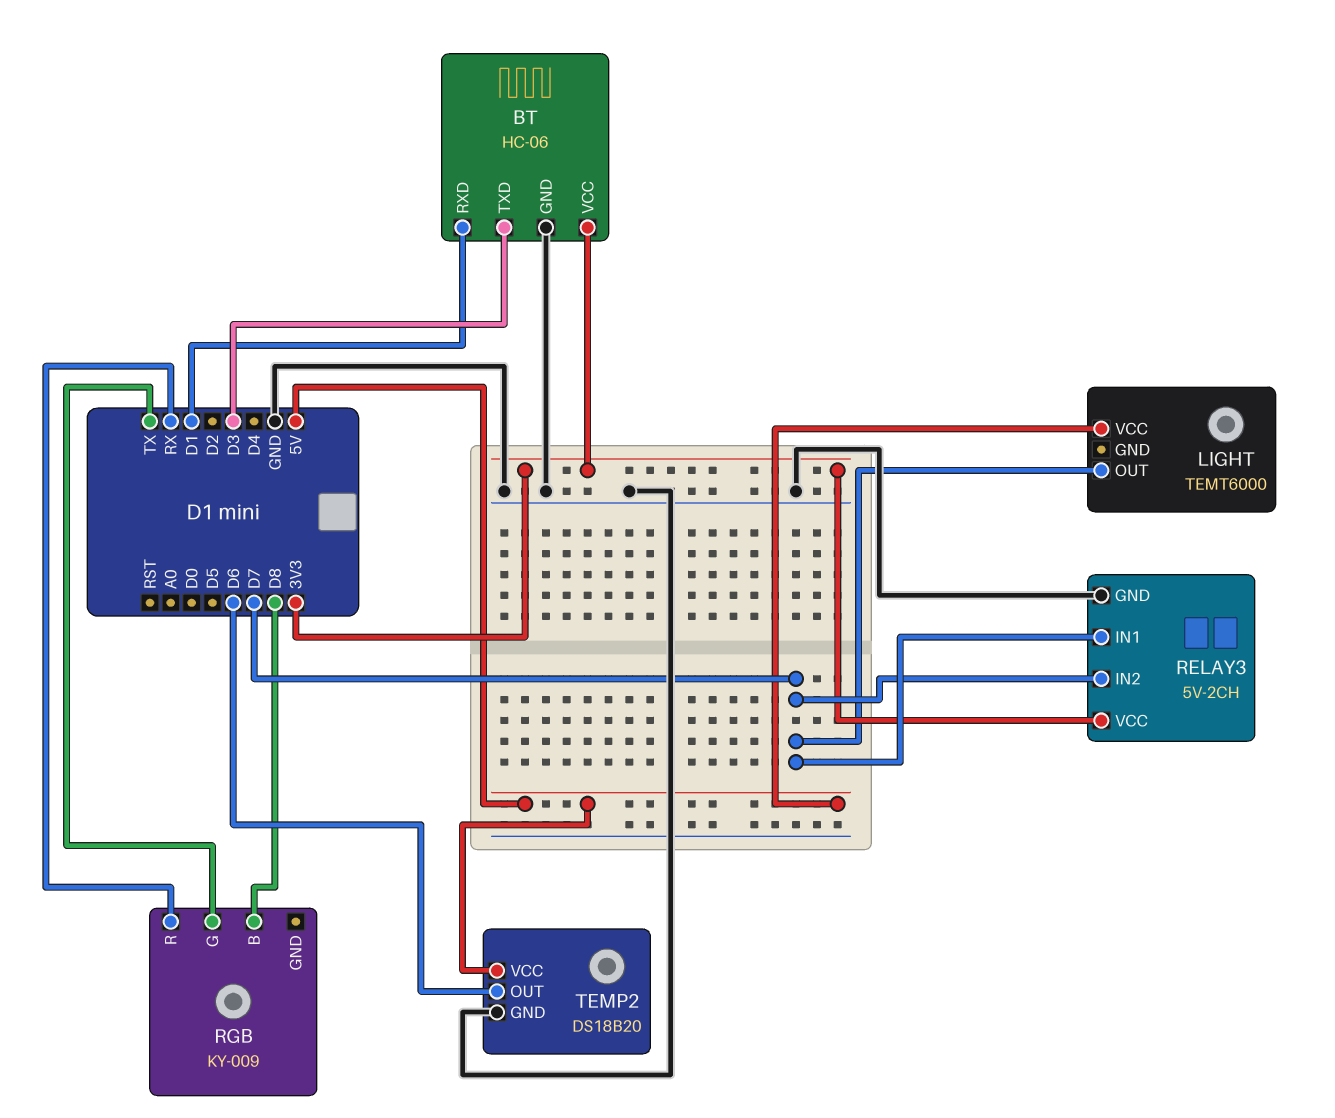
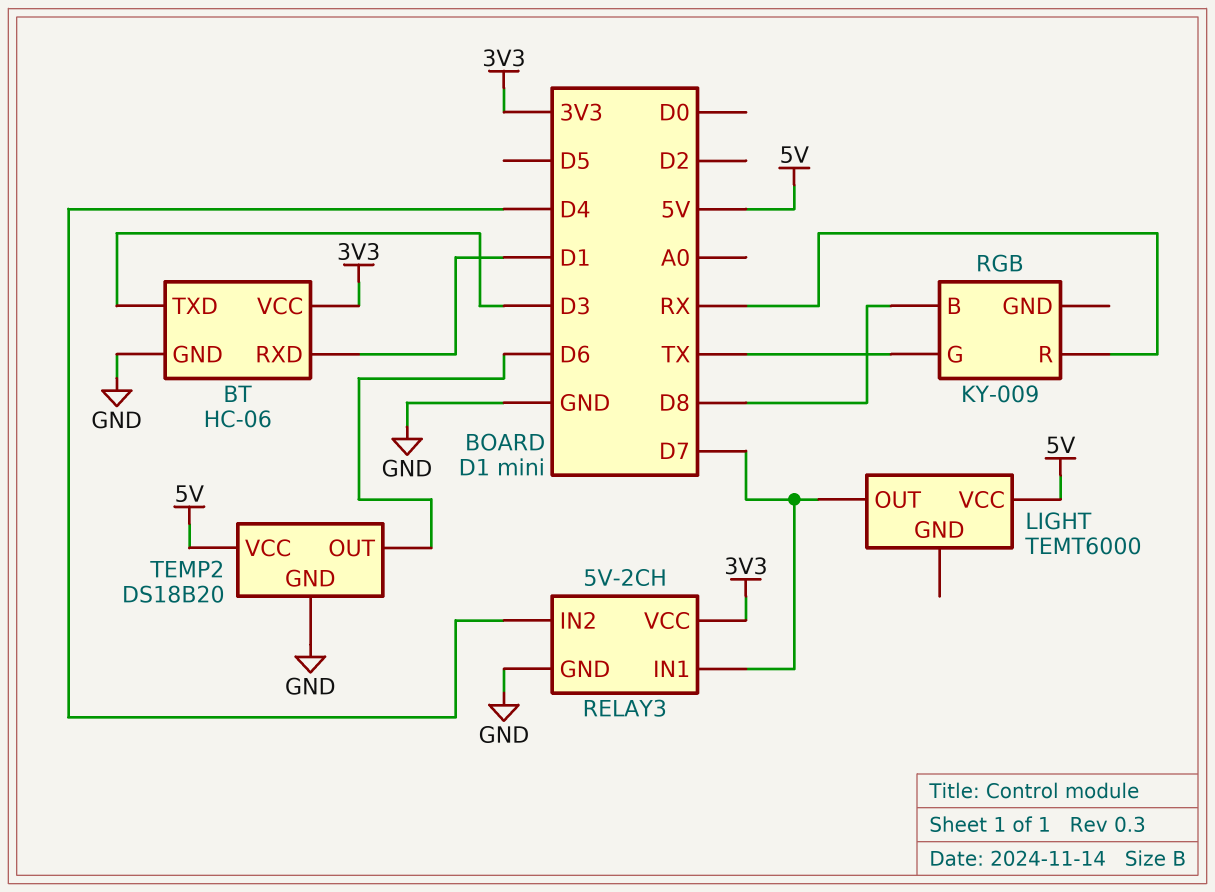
RELAY3 pin IN2: D7 -> D4

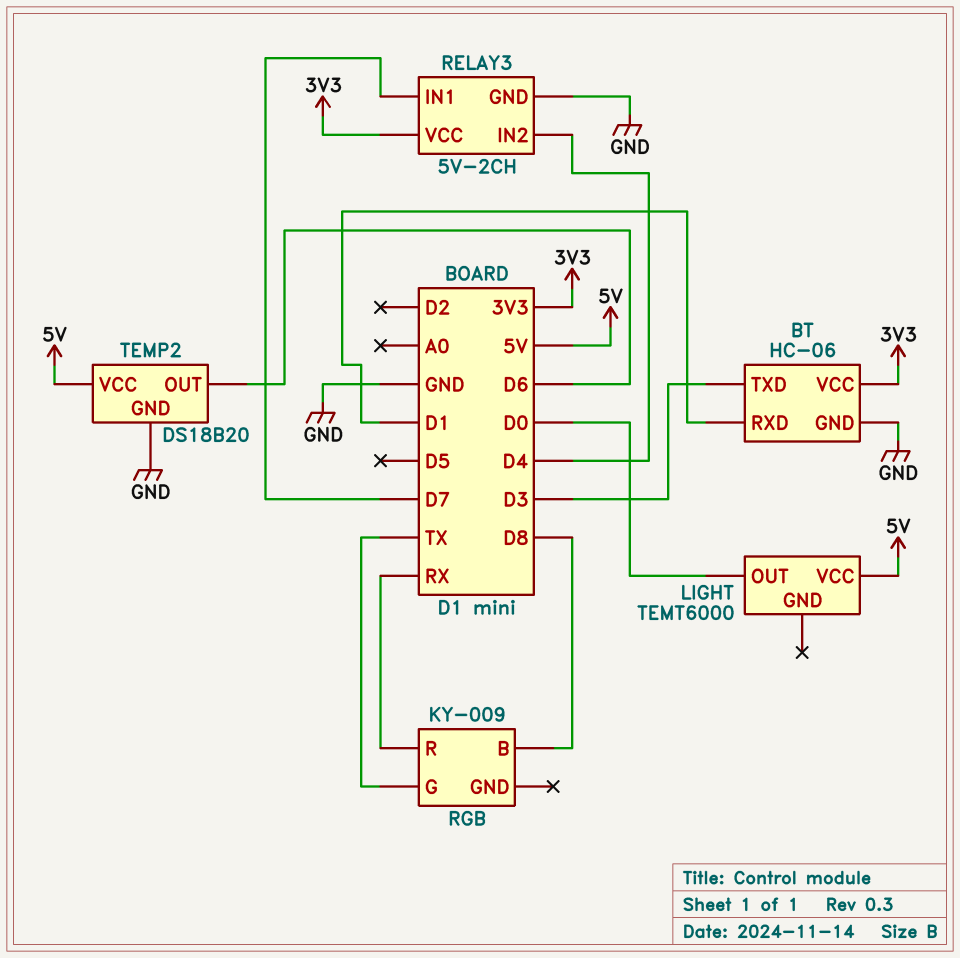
LIGHT pin OUT: D7 -> D0

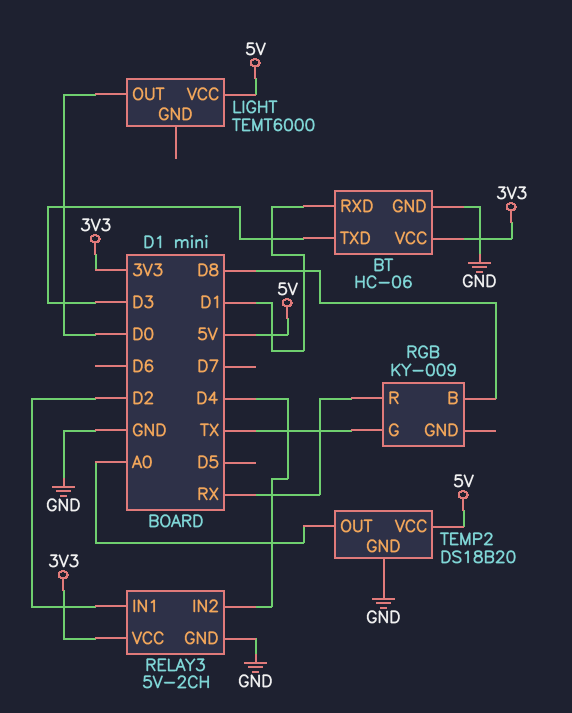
RELAY3 pin IN1: D7 -> D2
TEMP2 pin OUT: D6 -> A0

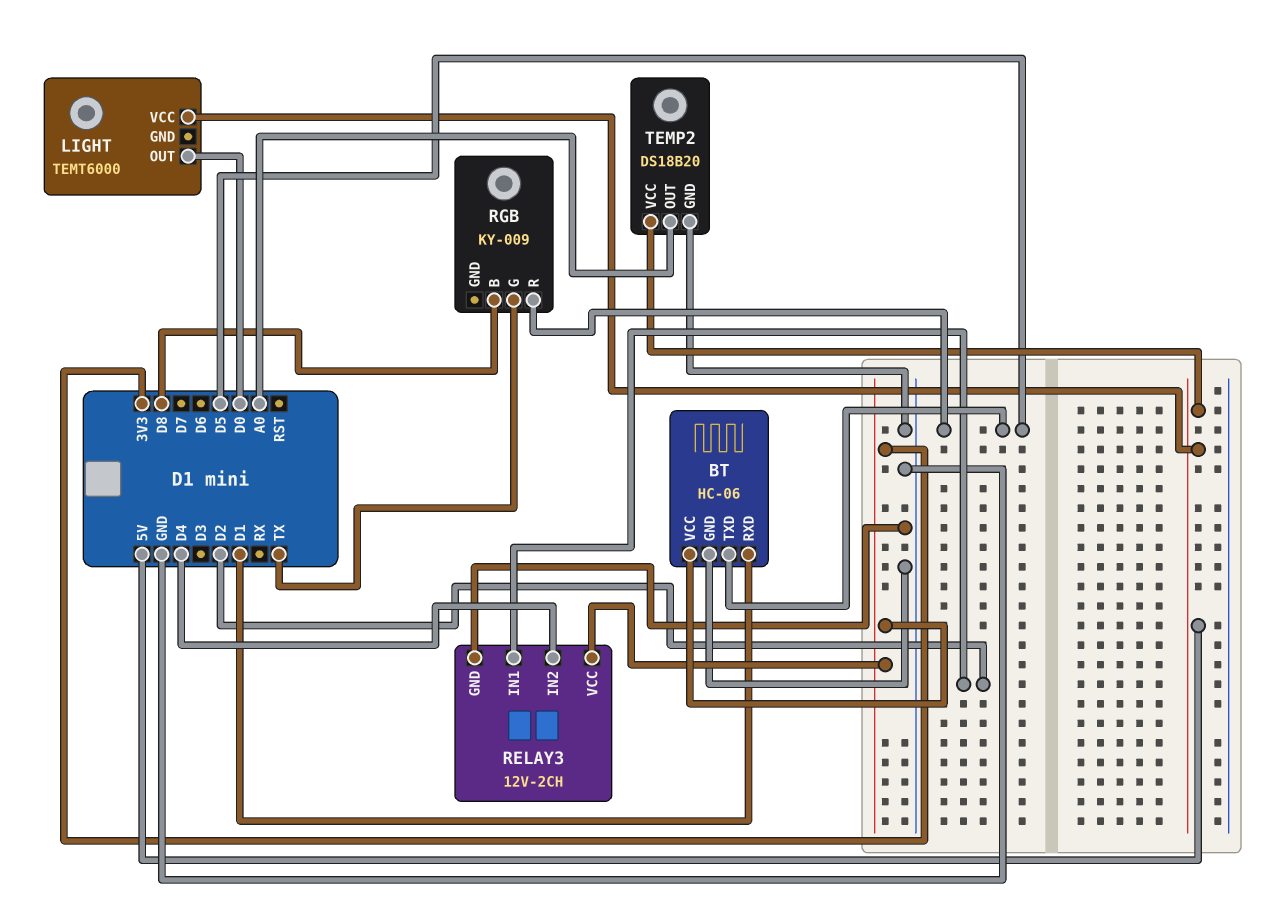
BT pin TXD: D3 -> D5
RELAY3: 5V-2CH -> 12V-2CH
RGB pin R: RX -> D5

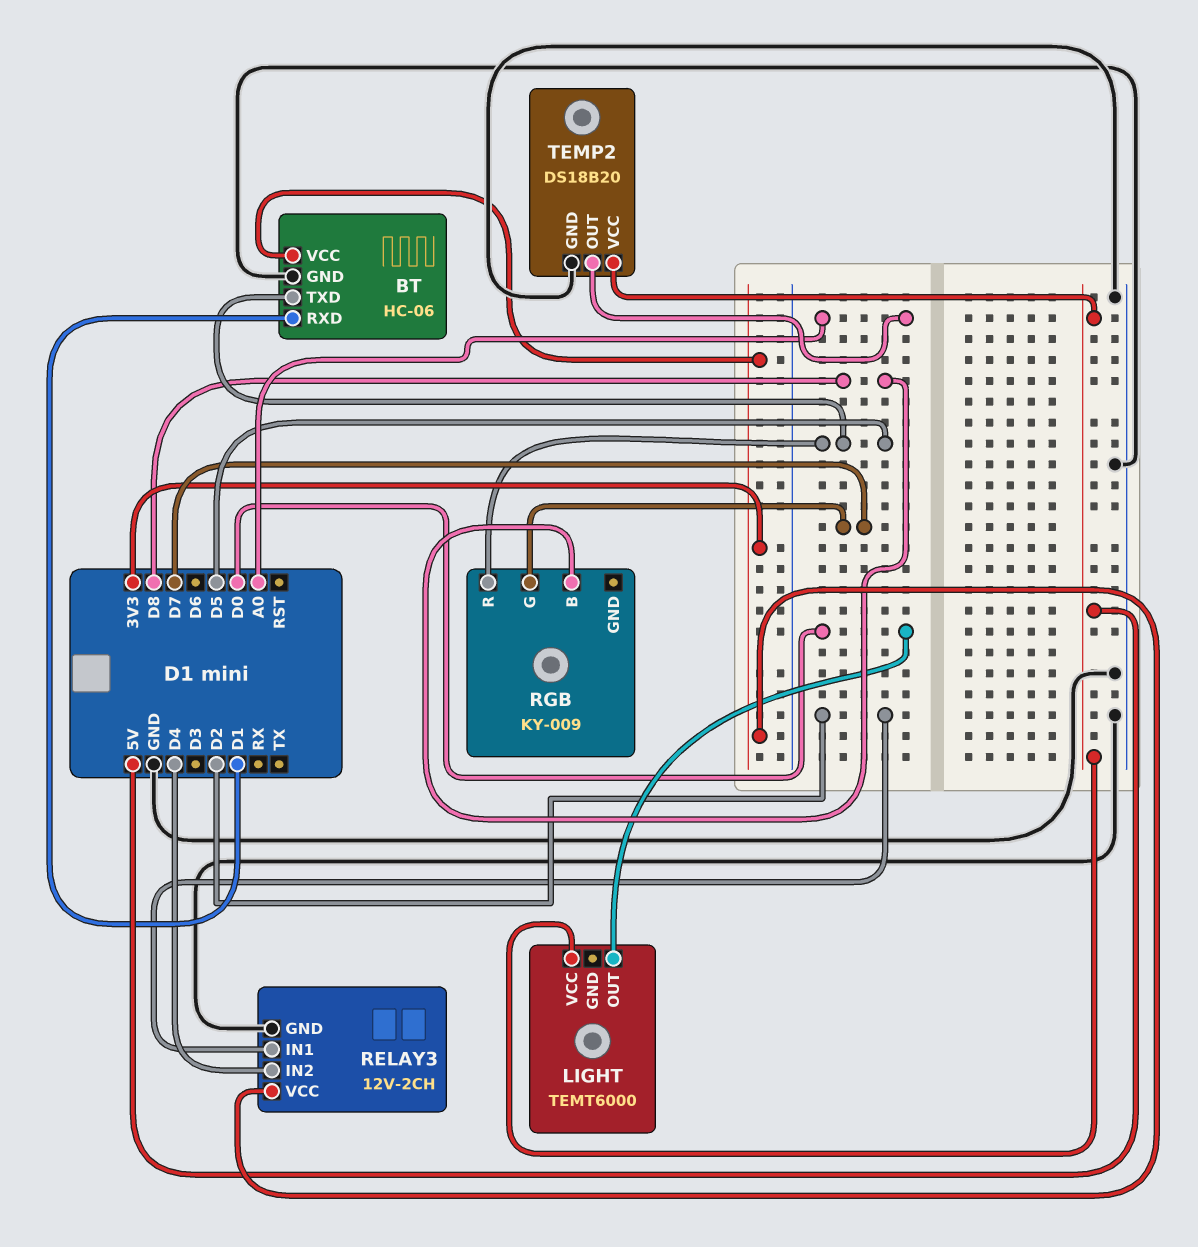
RGB pin G: TX -> D7

